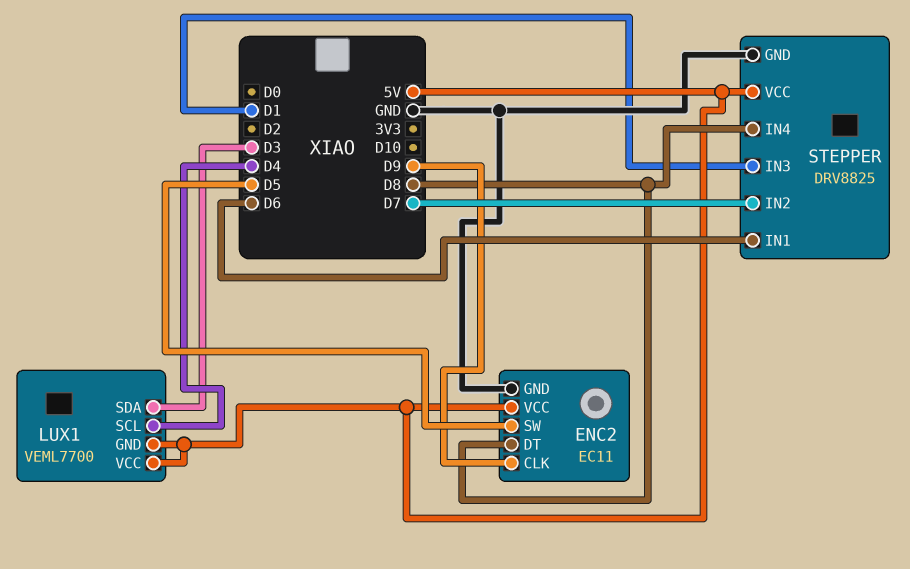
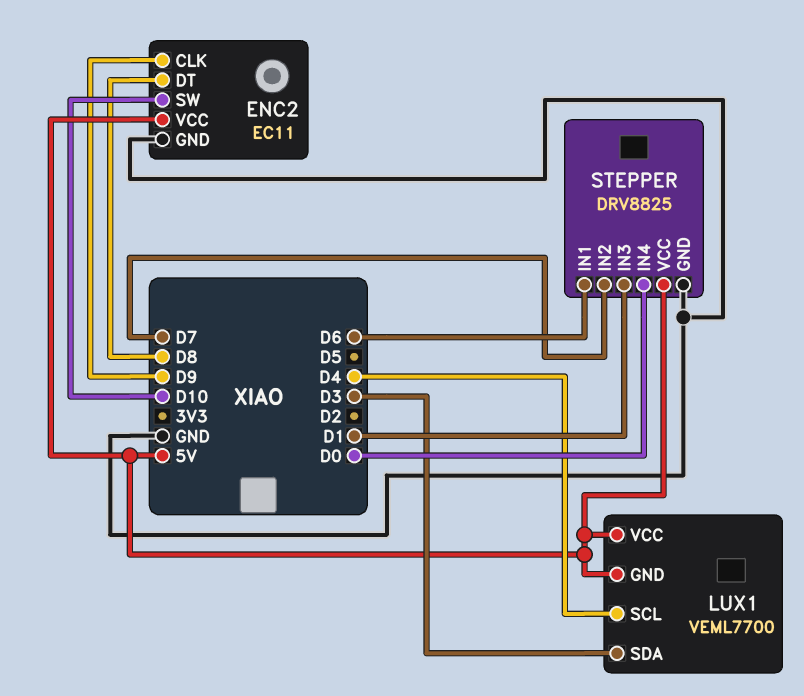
ENC2 pin SW: D5 -> D10
STEPPER pin IN4: D8 -> D0

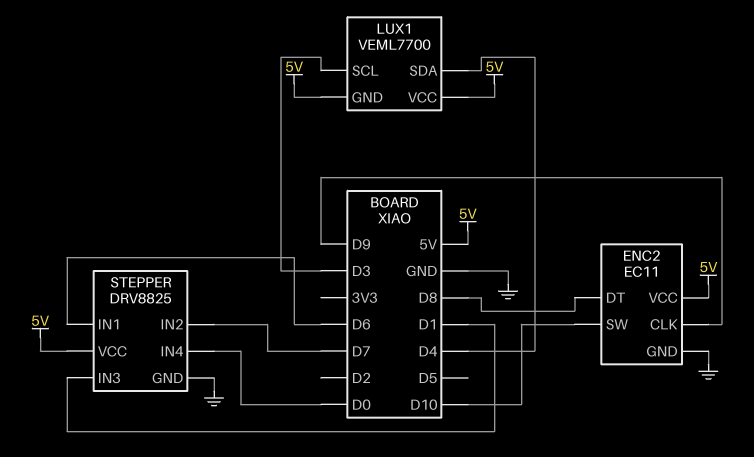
LUX1 pin SCL: D4 -> D3
LUX1 pin SDA: D3 -> D4

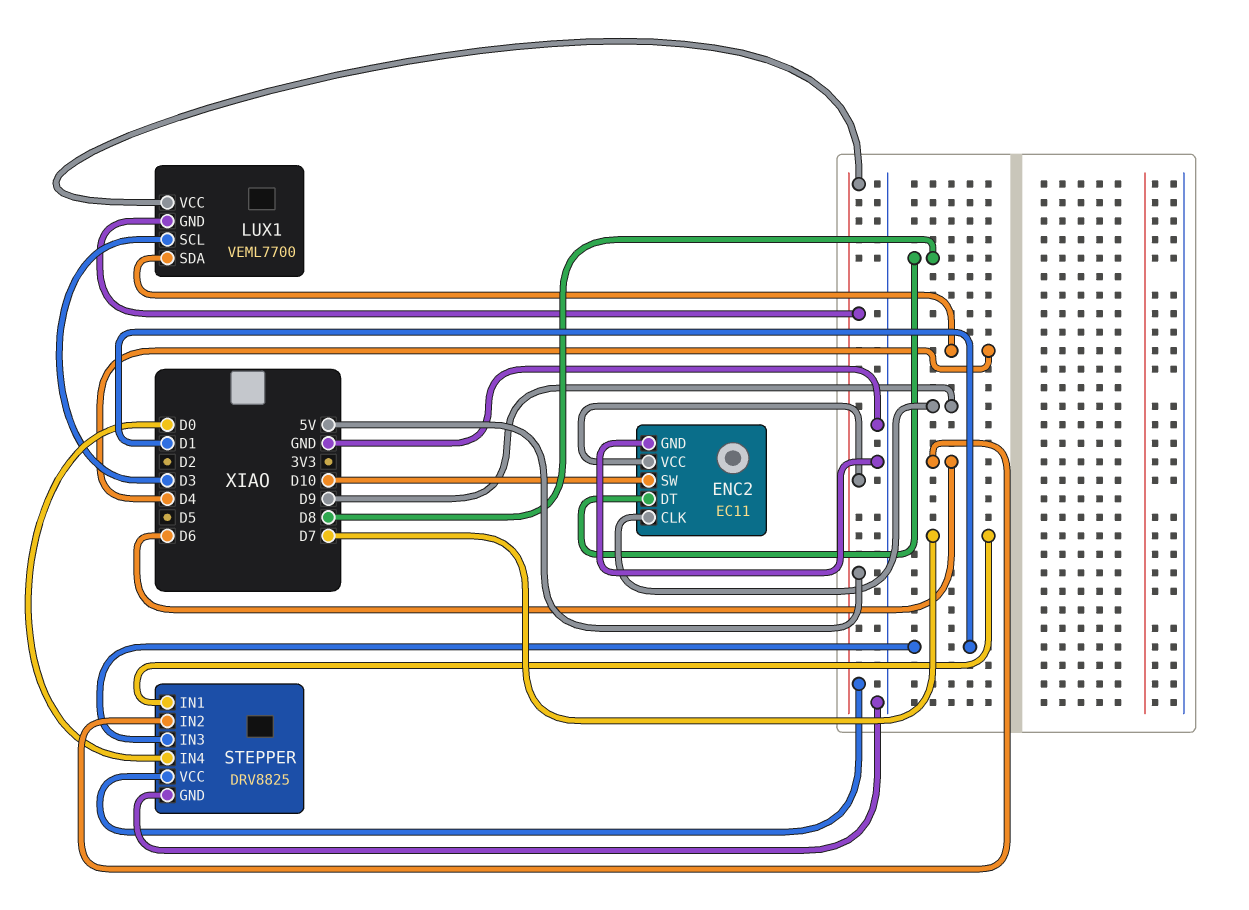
STEPPER pin IN1: D6 -> D7
STEPPER pin IN2: D7 -> D6

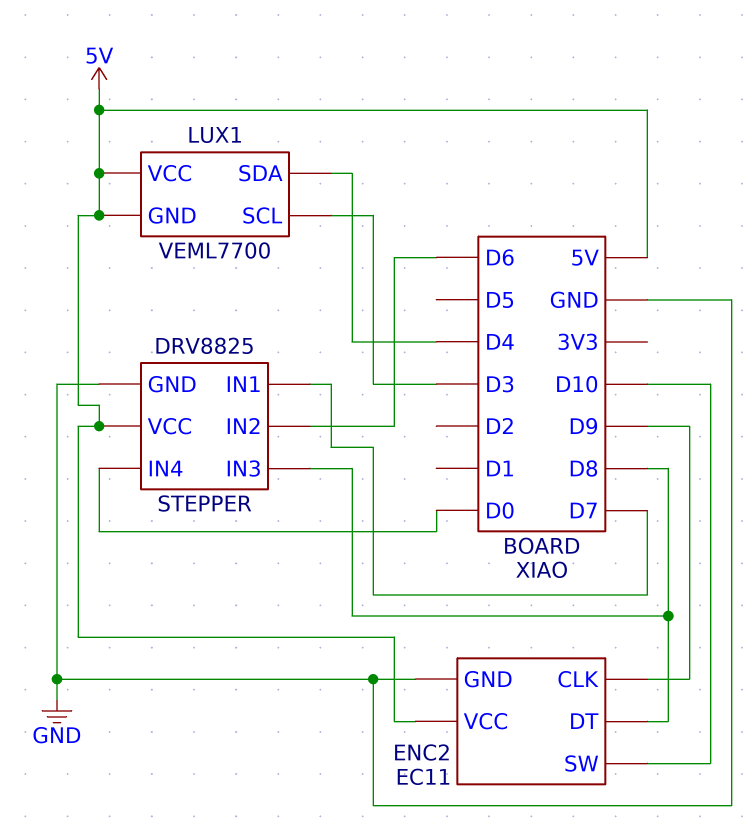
STEPPER pin IN3: D1 -> D8

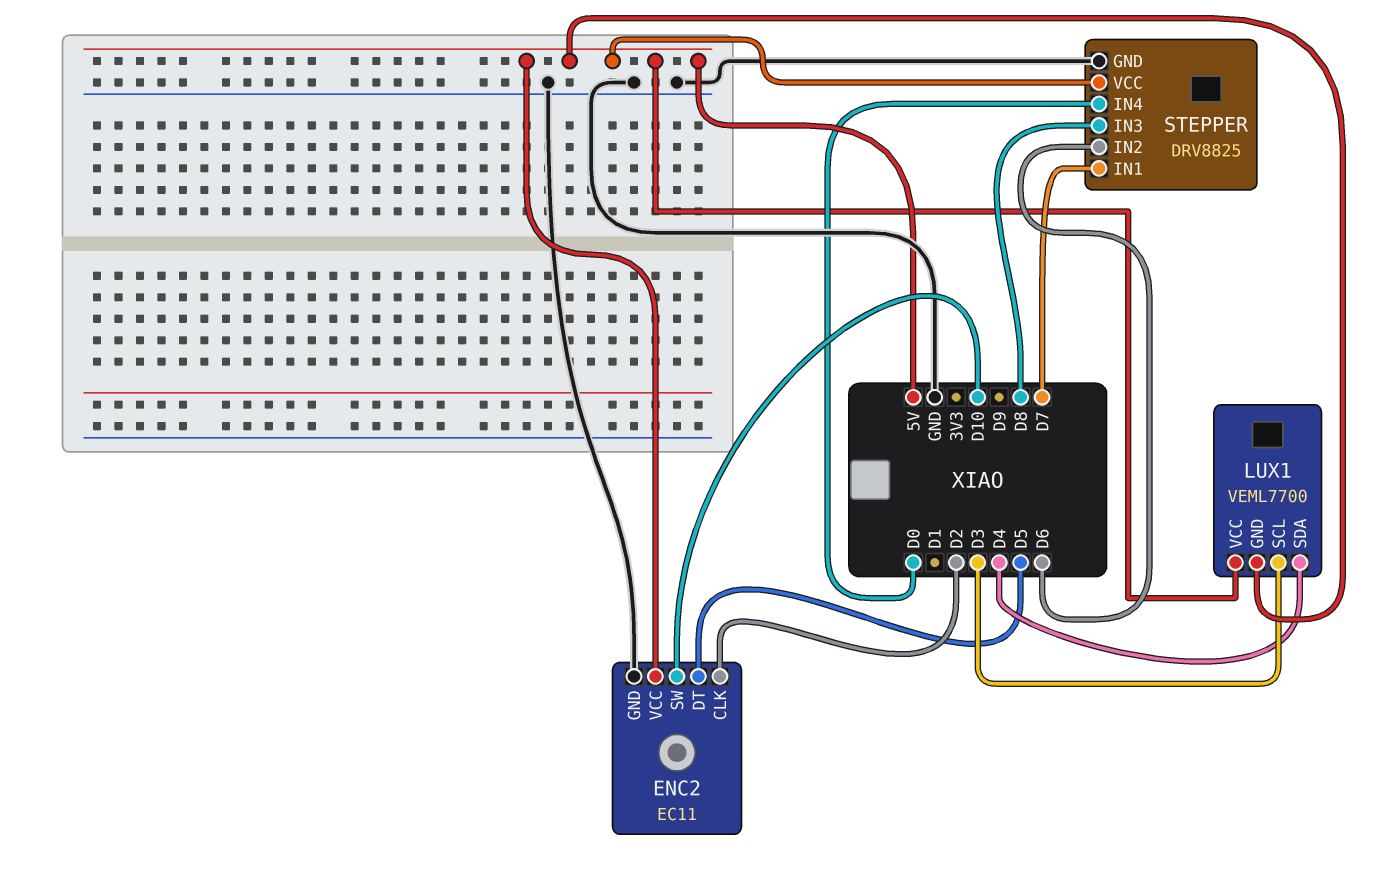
ENC2 pin CLK: D9 -> D2
ENC2 pin DT: D8 -> D5

